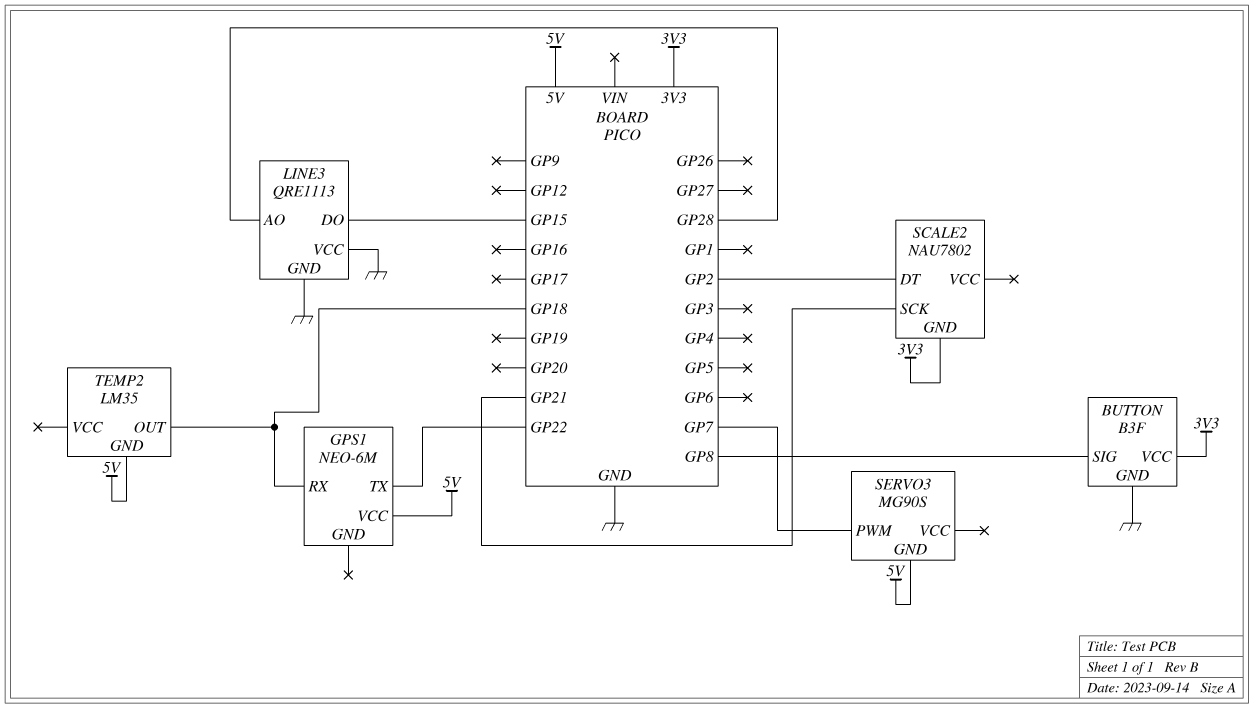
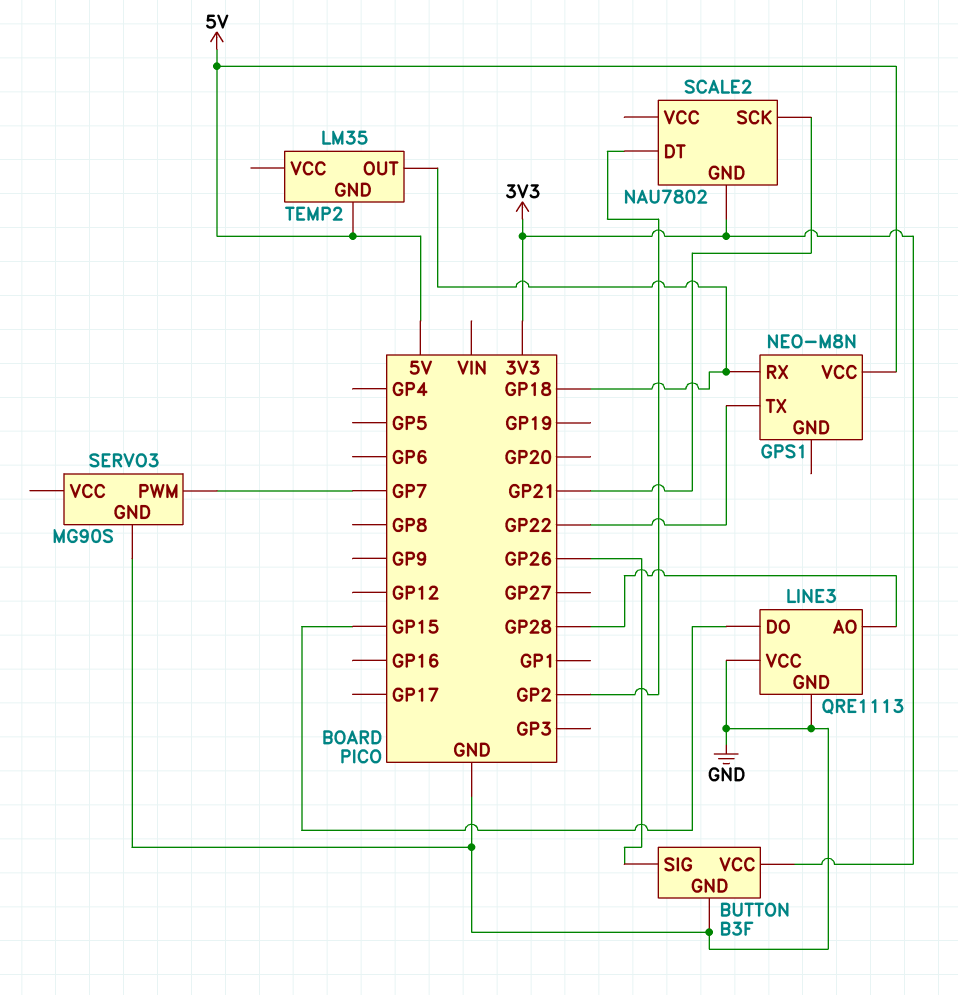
BUTTON pin SIG: GP8 -> GP26
GPS1: NEO-6M -> NEO-M8N
SERVO3 pin GND: 5V -> GND

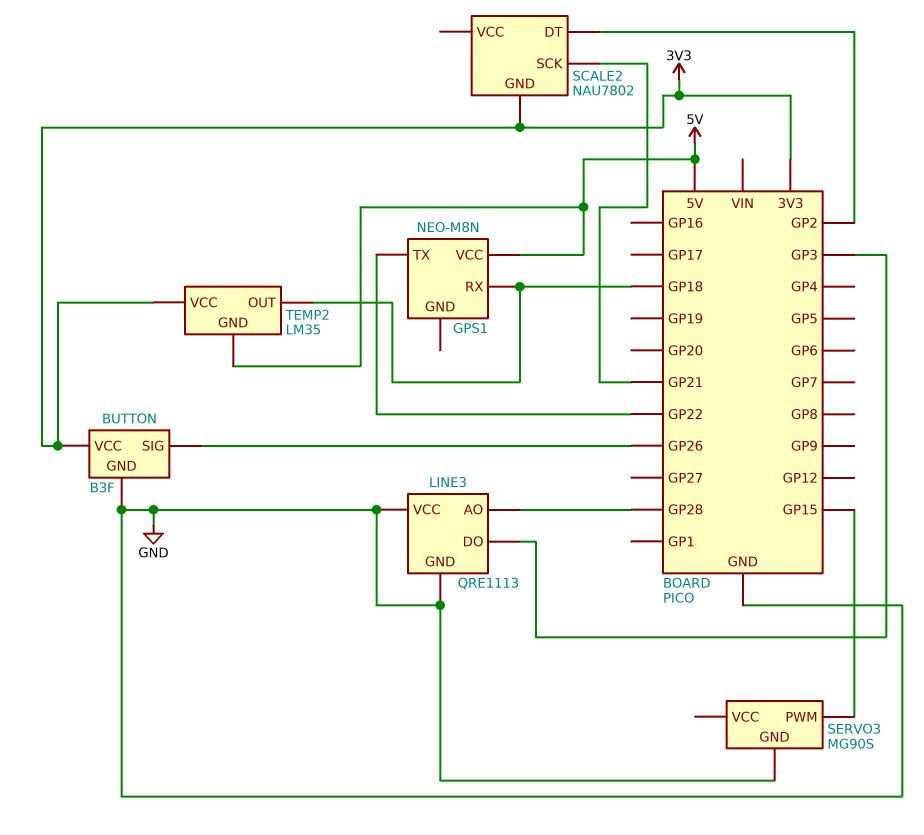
LINE3 pin DO: GP15 -> GP3
SERVO3 pin PWM: GP7 -> GP15
TEMP2 pin VCC: none -> 3V3

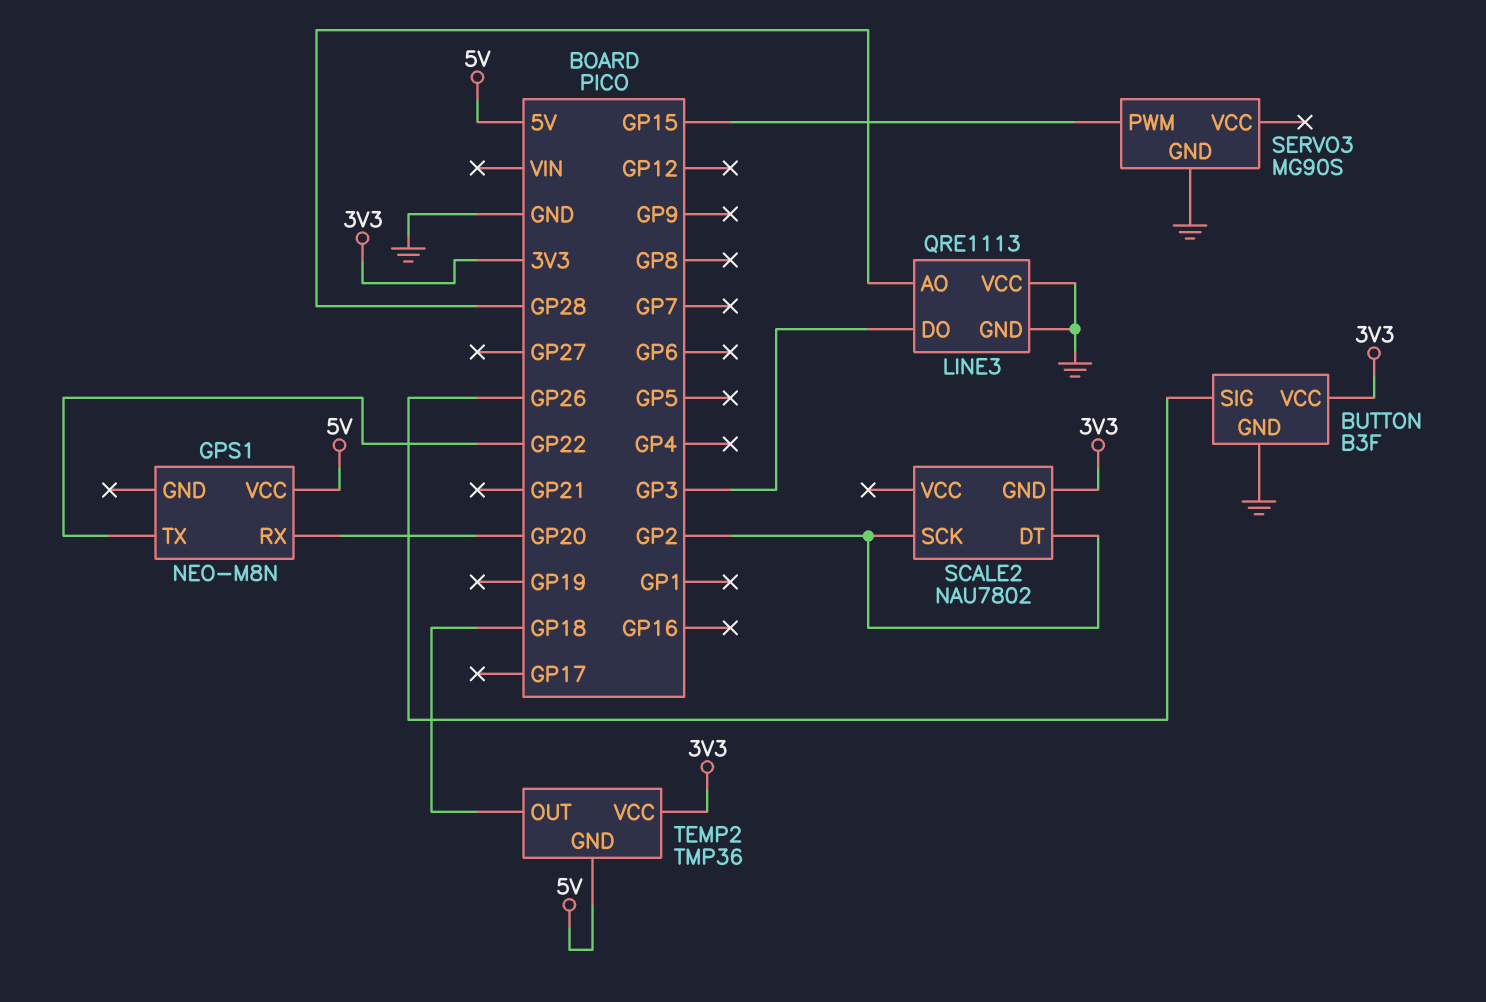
GPS1 pin RX: GP18 -> GP20
SCALE2 pin SCK: GP21 -> GP2
TEMP2: LM35 -> TMP36

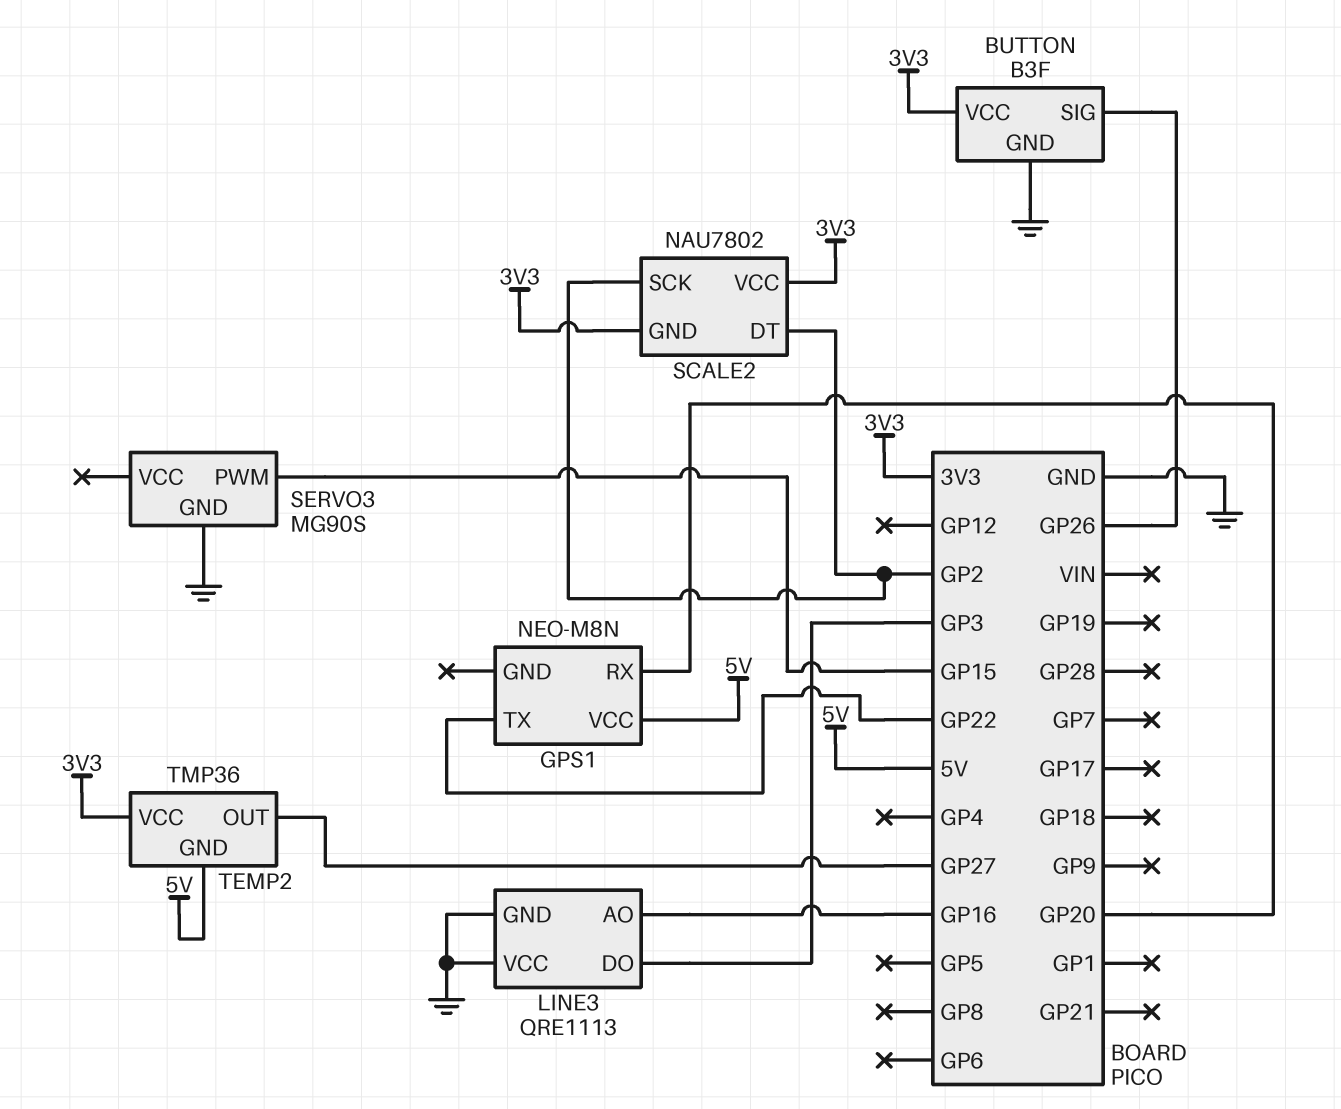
LINE3 pin AO: GP28 -> GP16
SCALE2 pin VCC: none -> 3V3
TEMP2 pin OUT: GP18 -> GP27

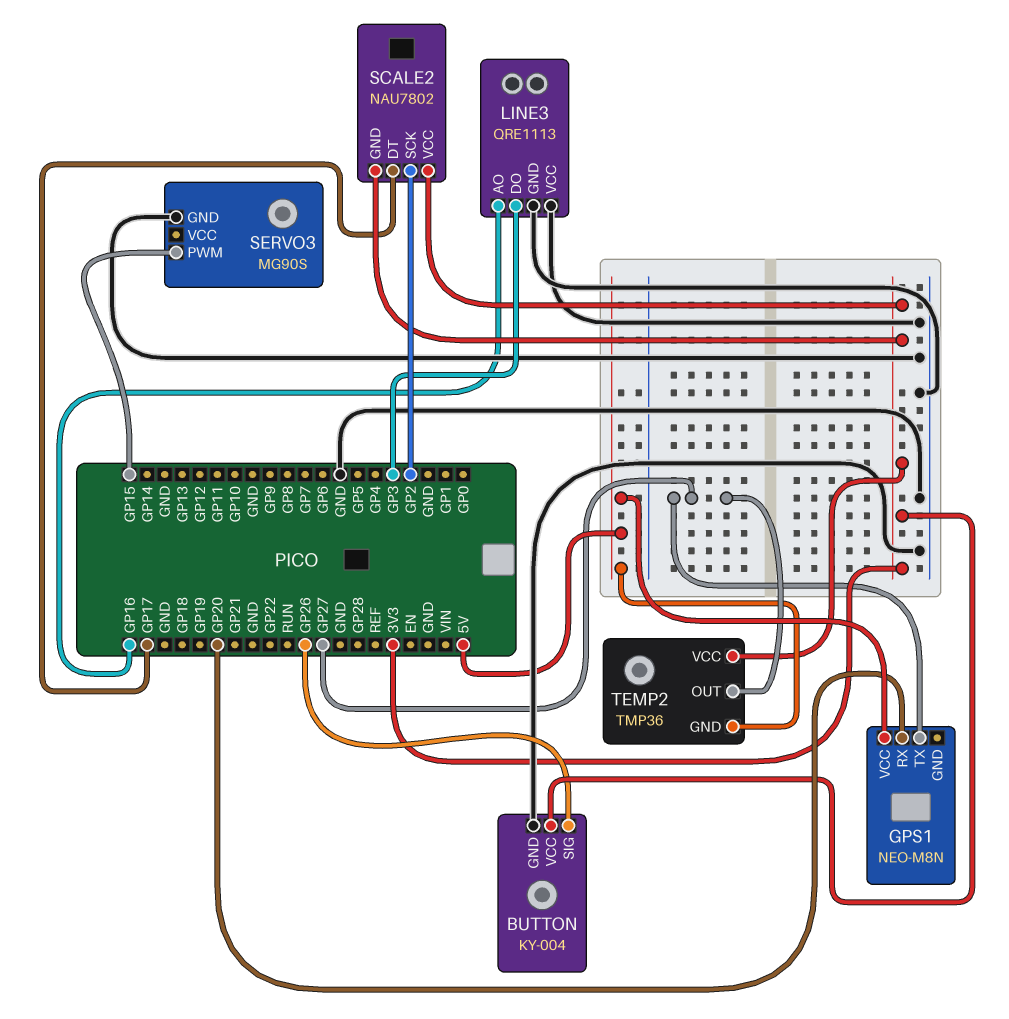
BUTTON: B3F -> KY-004
GPS1 pin TX: GP22 -> GP27
SCALE2 pin DT: GP2 -> GP17

